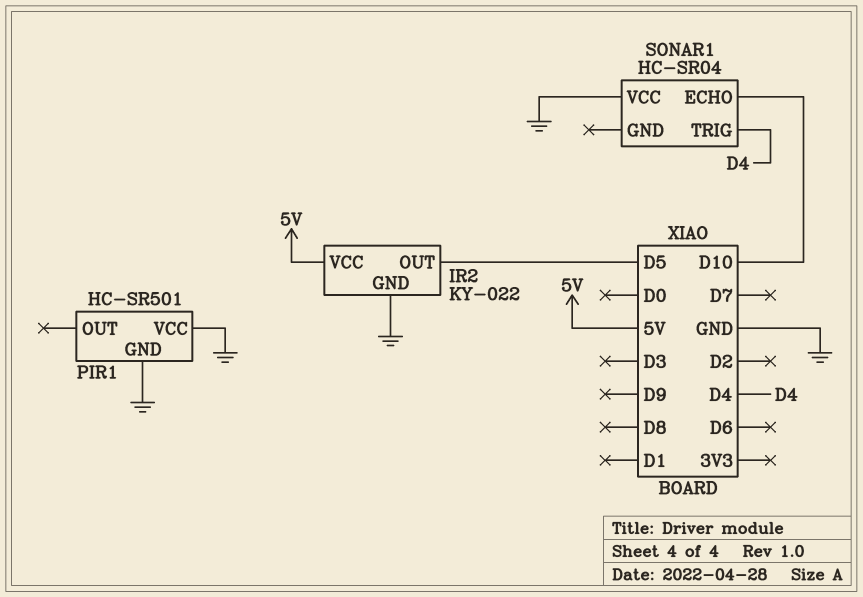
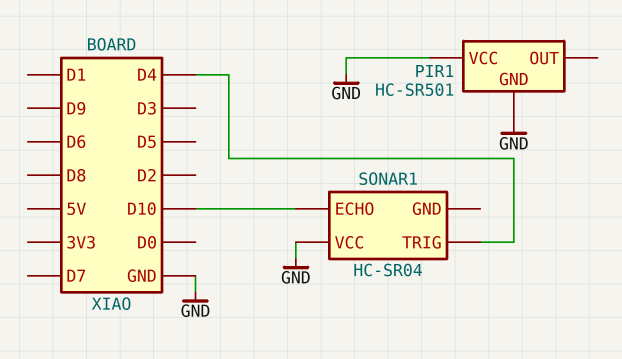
IR2: KY-022 -> none
IR2 pin GND: GND -> none
IR2 pin OUT: D5 -> none
IR2 pin VCC: 5V -> none

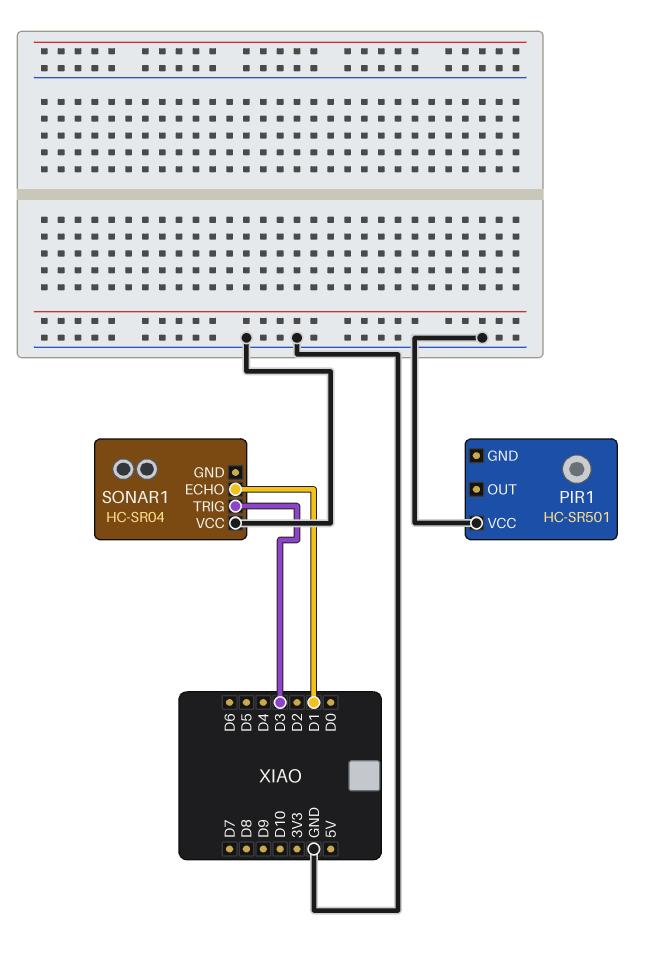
PIR1 pin GND: GND -> none
SONAR1 pin ECHO: D10 -> D1
SONAR1 pin TRIG: D4 -> D3

